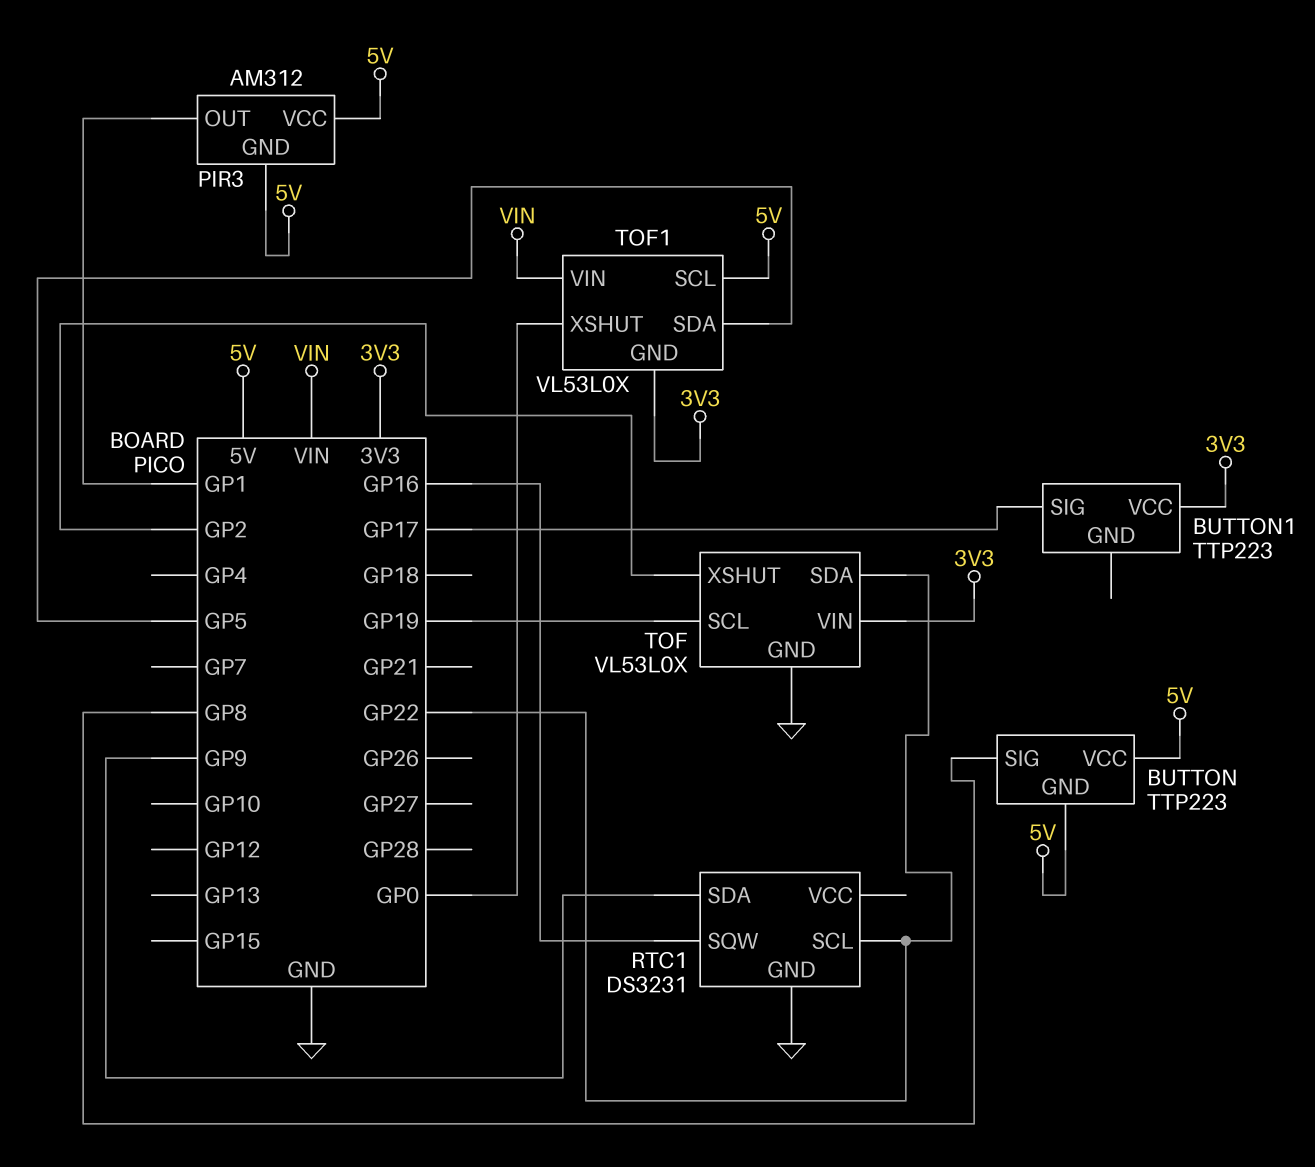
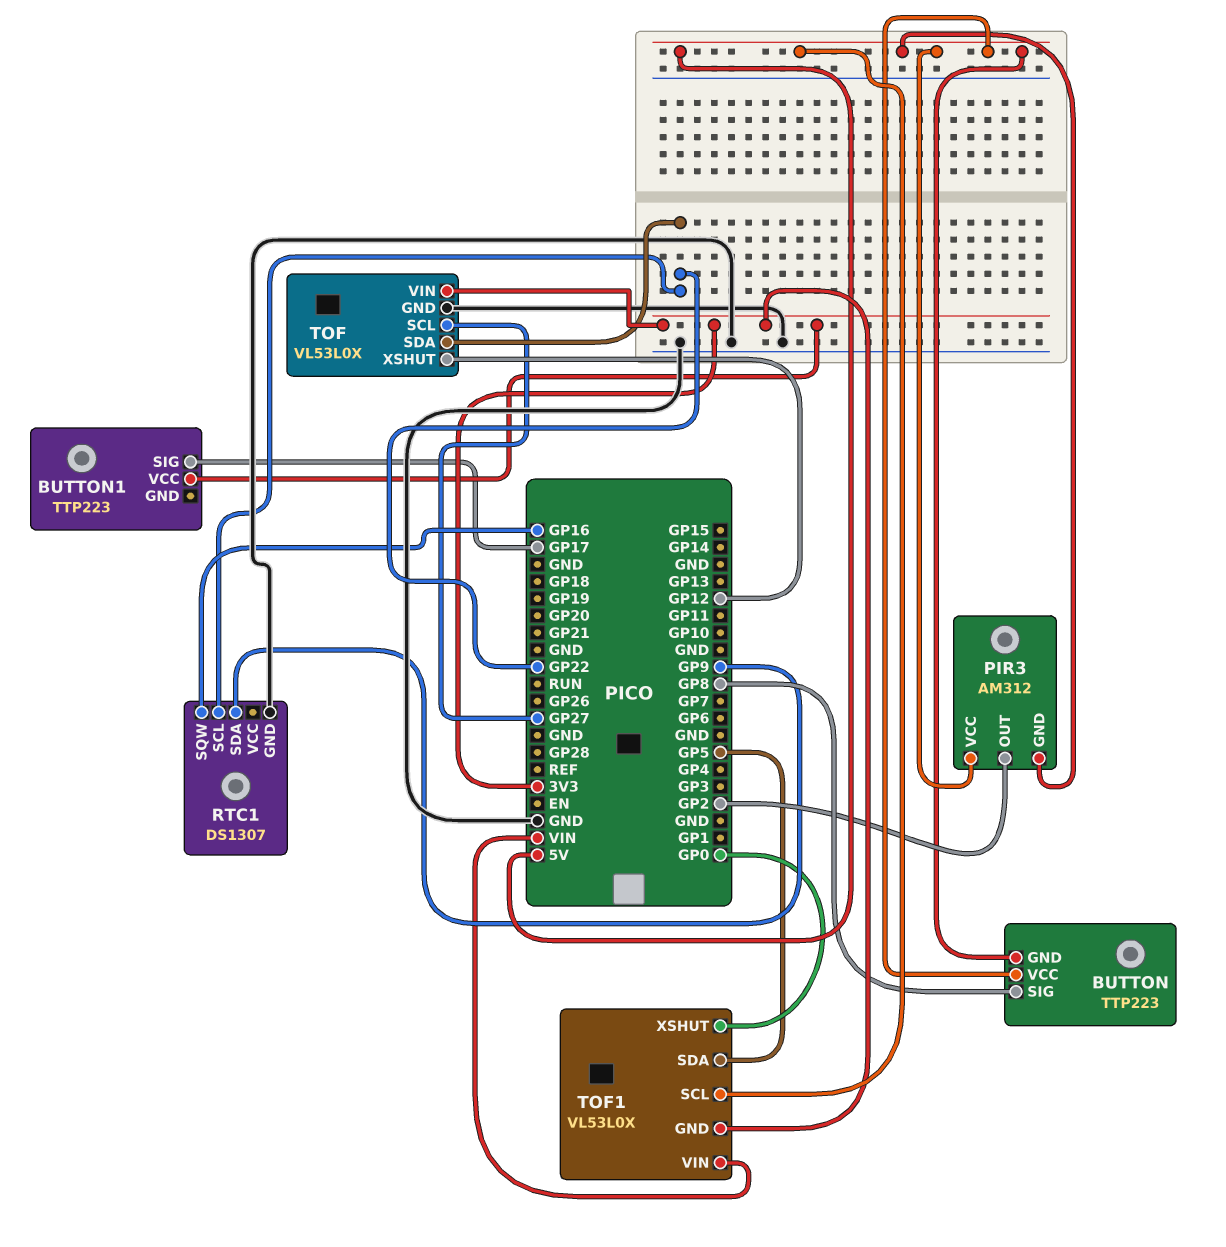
PIR3 pin OUT: GP1 -> GP2
RTC1: DS3231 -> DS1307
TOF pin SCL: GP19 -> GP27
TOF pin XSHUT: GP2 -> GP12

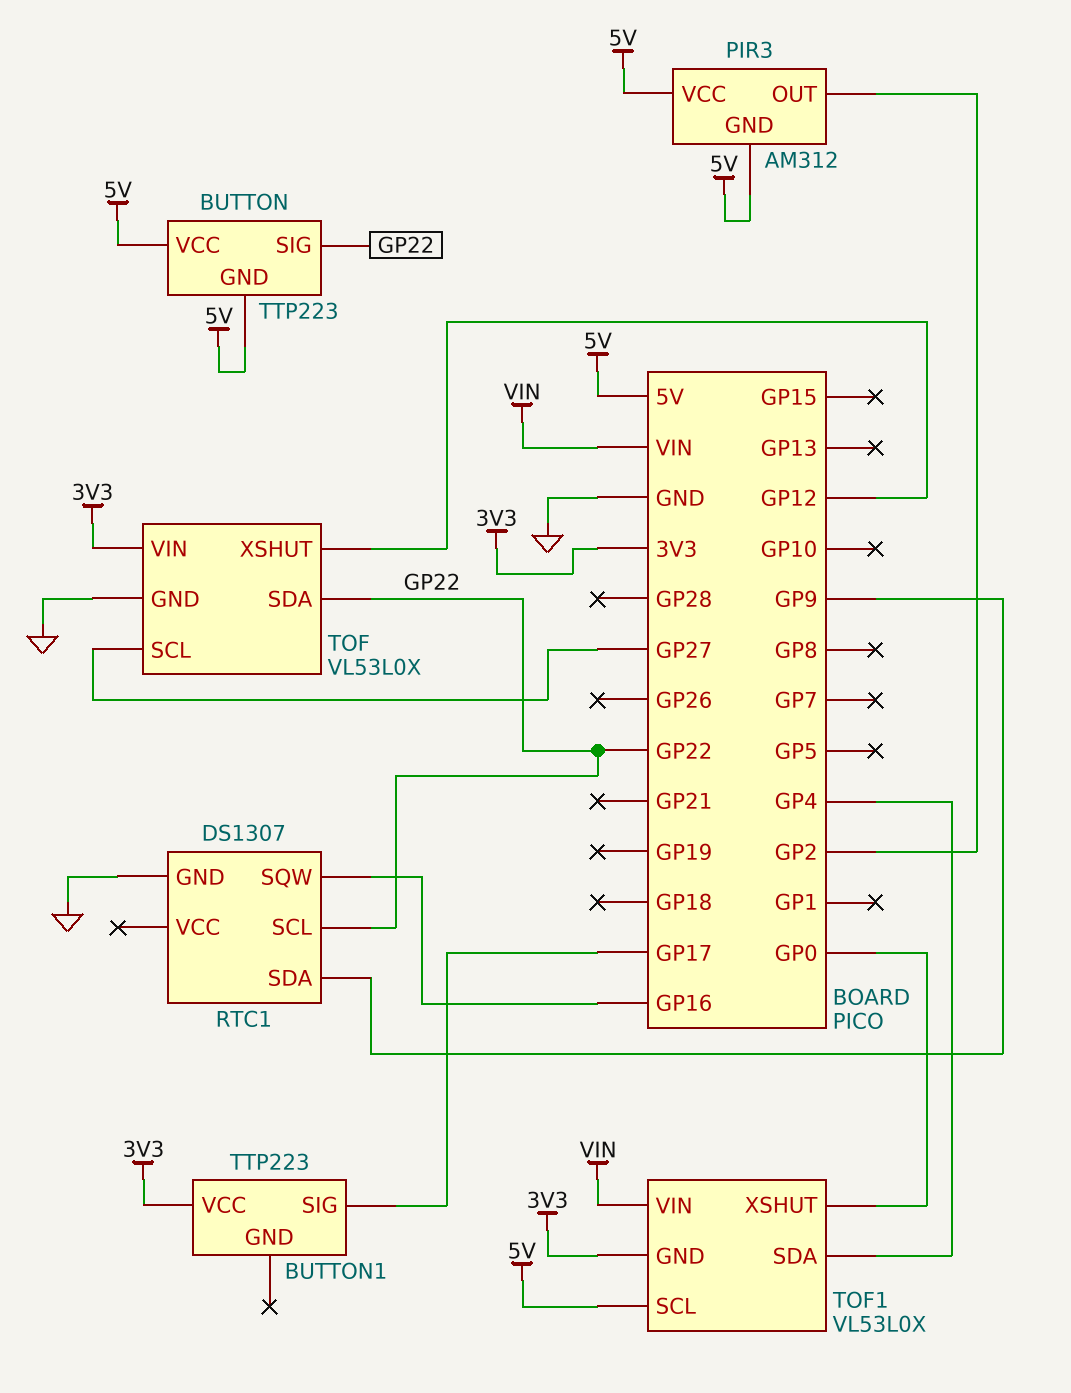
BUTTON pin SIG: GP8 -> GP22
TOF1 pin SDA: GP5 -> GP4

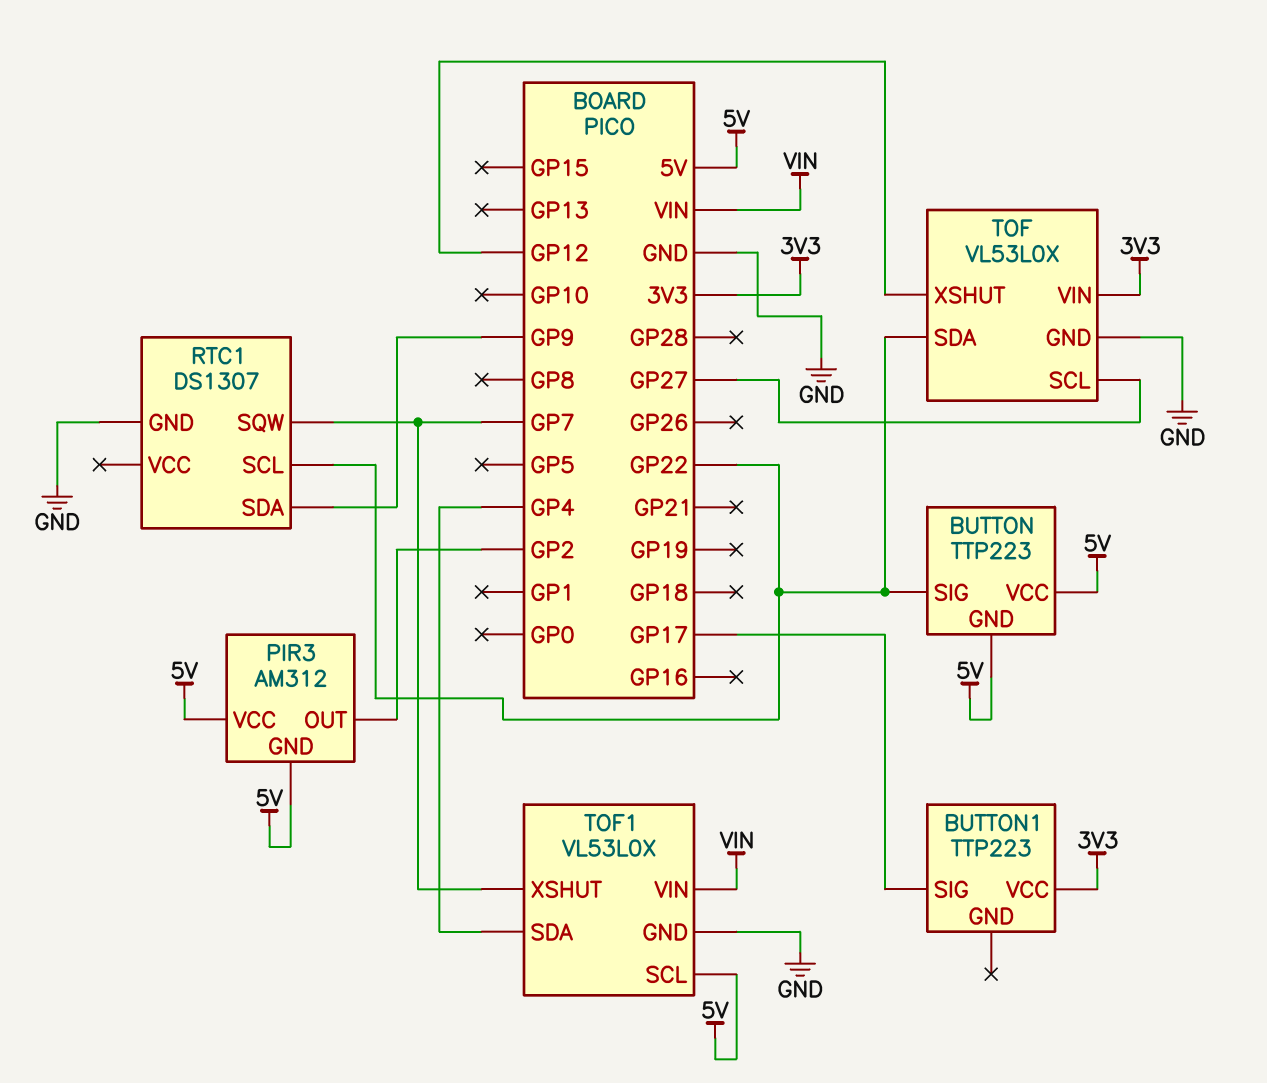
RTC1 pin SQW: GP16 -> GP7
TOF1 pin GND: 3V3 -> GND
TOF1 pin XSHUT: GP0 -> GP7

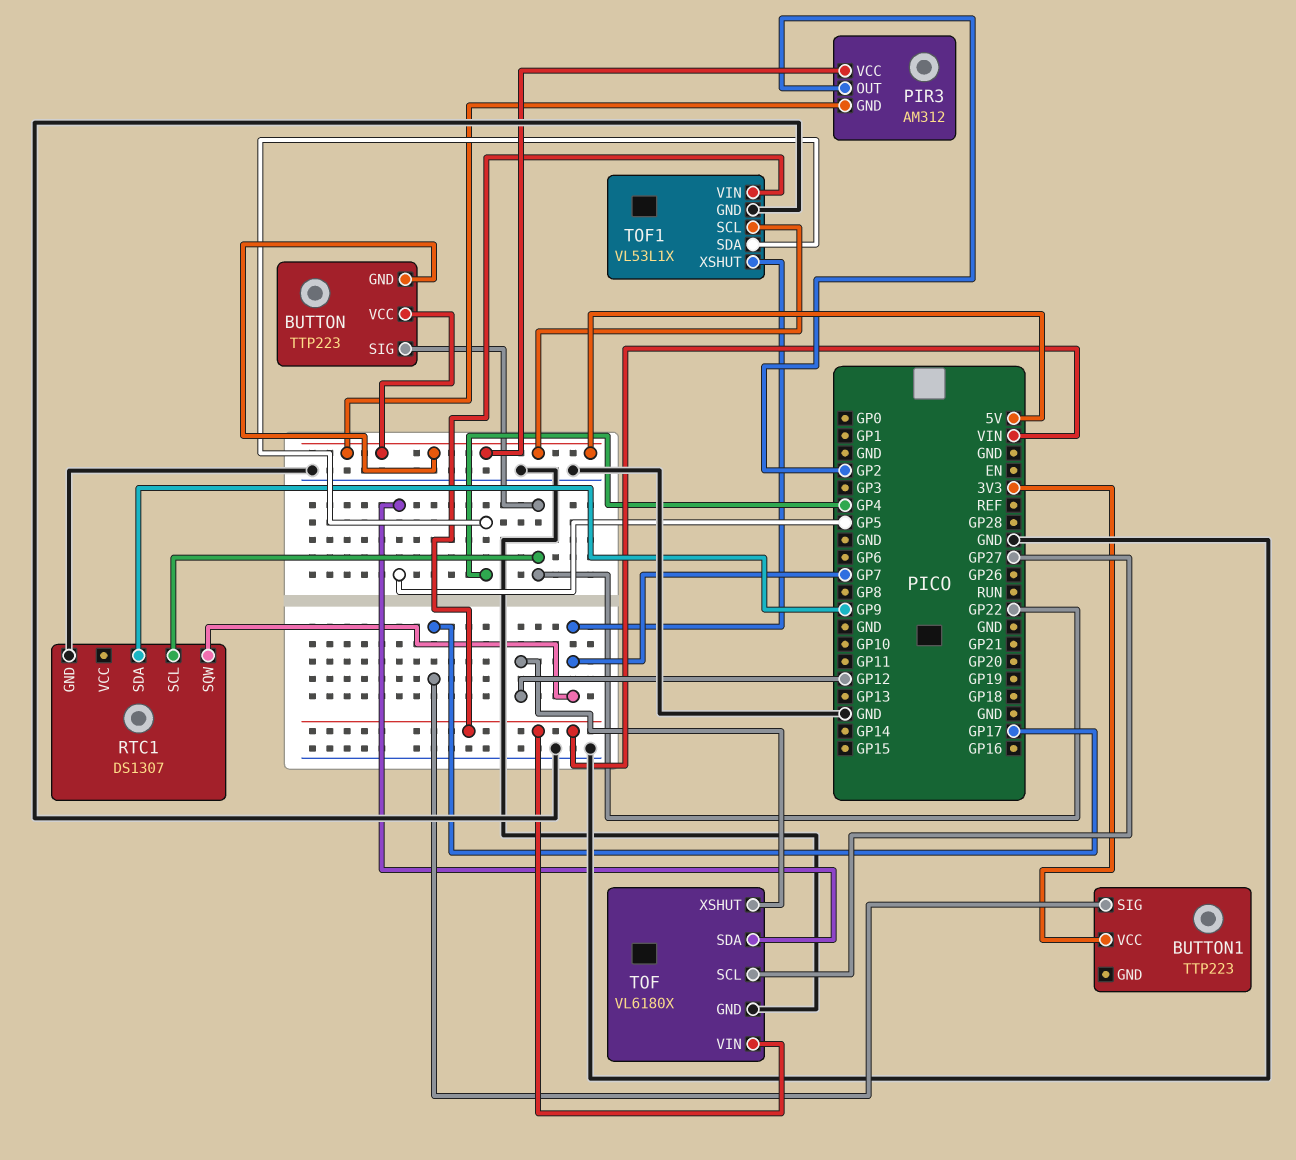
TOF: VL53L0X -> VL6180X
TOF pin SDA: GP22 -> GP5
TOF pin VIN: 3V3 -> VIN
TOF1: VL53L0X -> VL53L1X

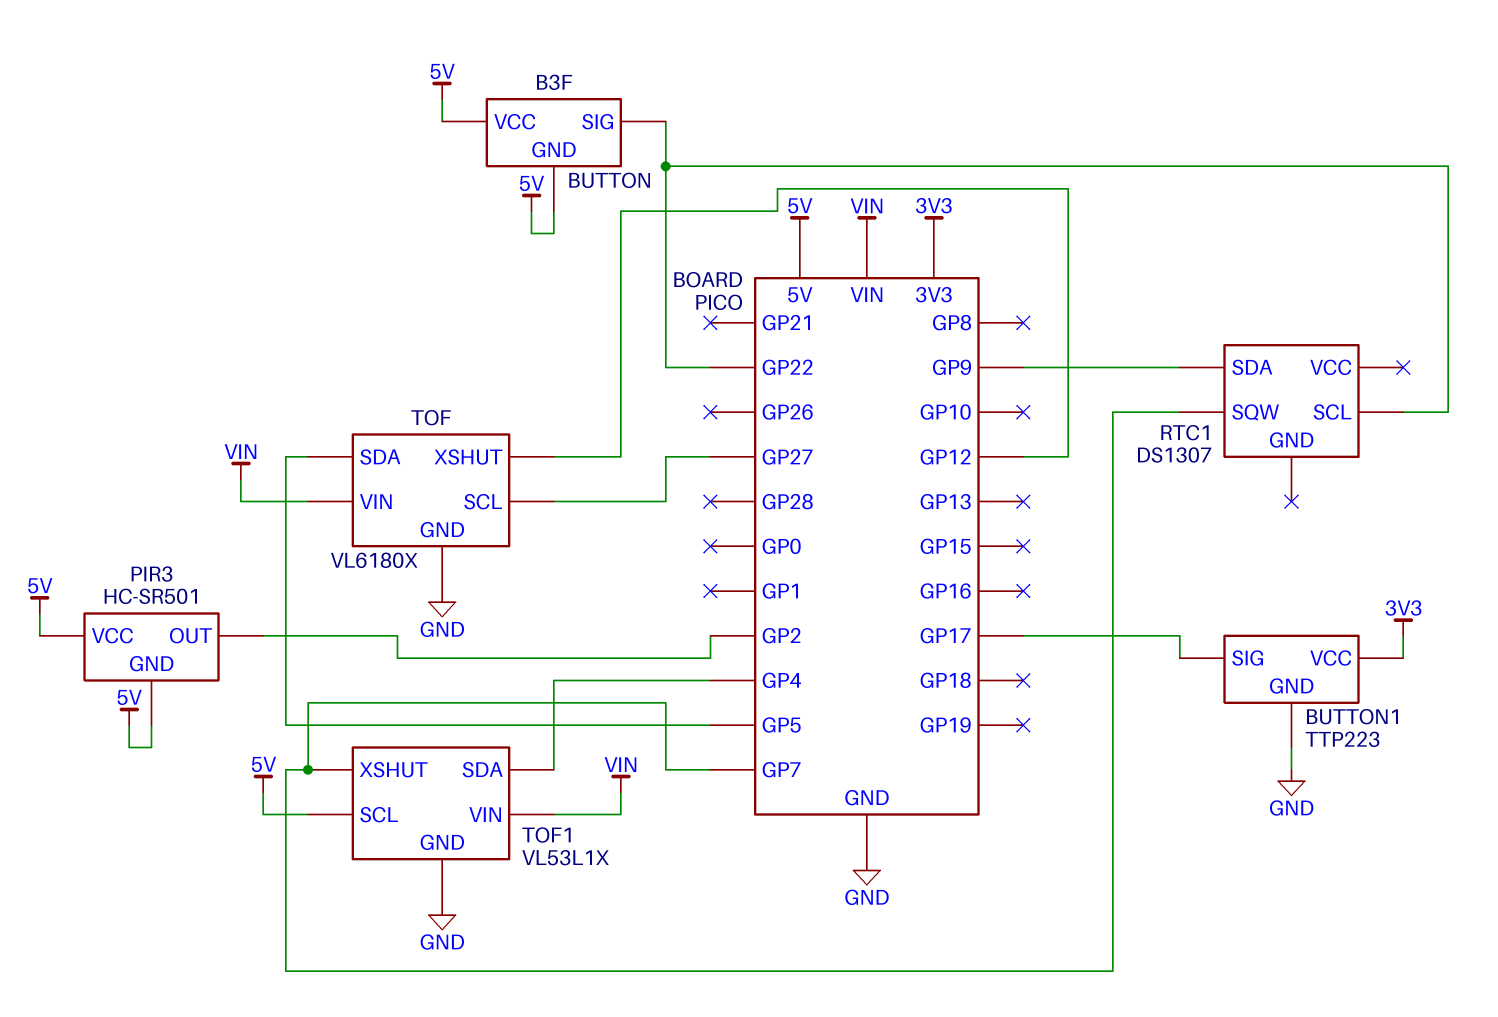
BUTTON: TTP223 -> B3F
BUTTON1 pin GND: none -> GND
PIR3: AM312 -> HC-SR501
RTC1 pin GND: GND -> none

